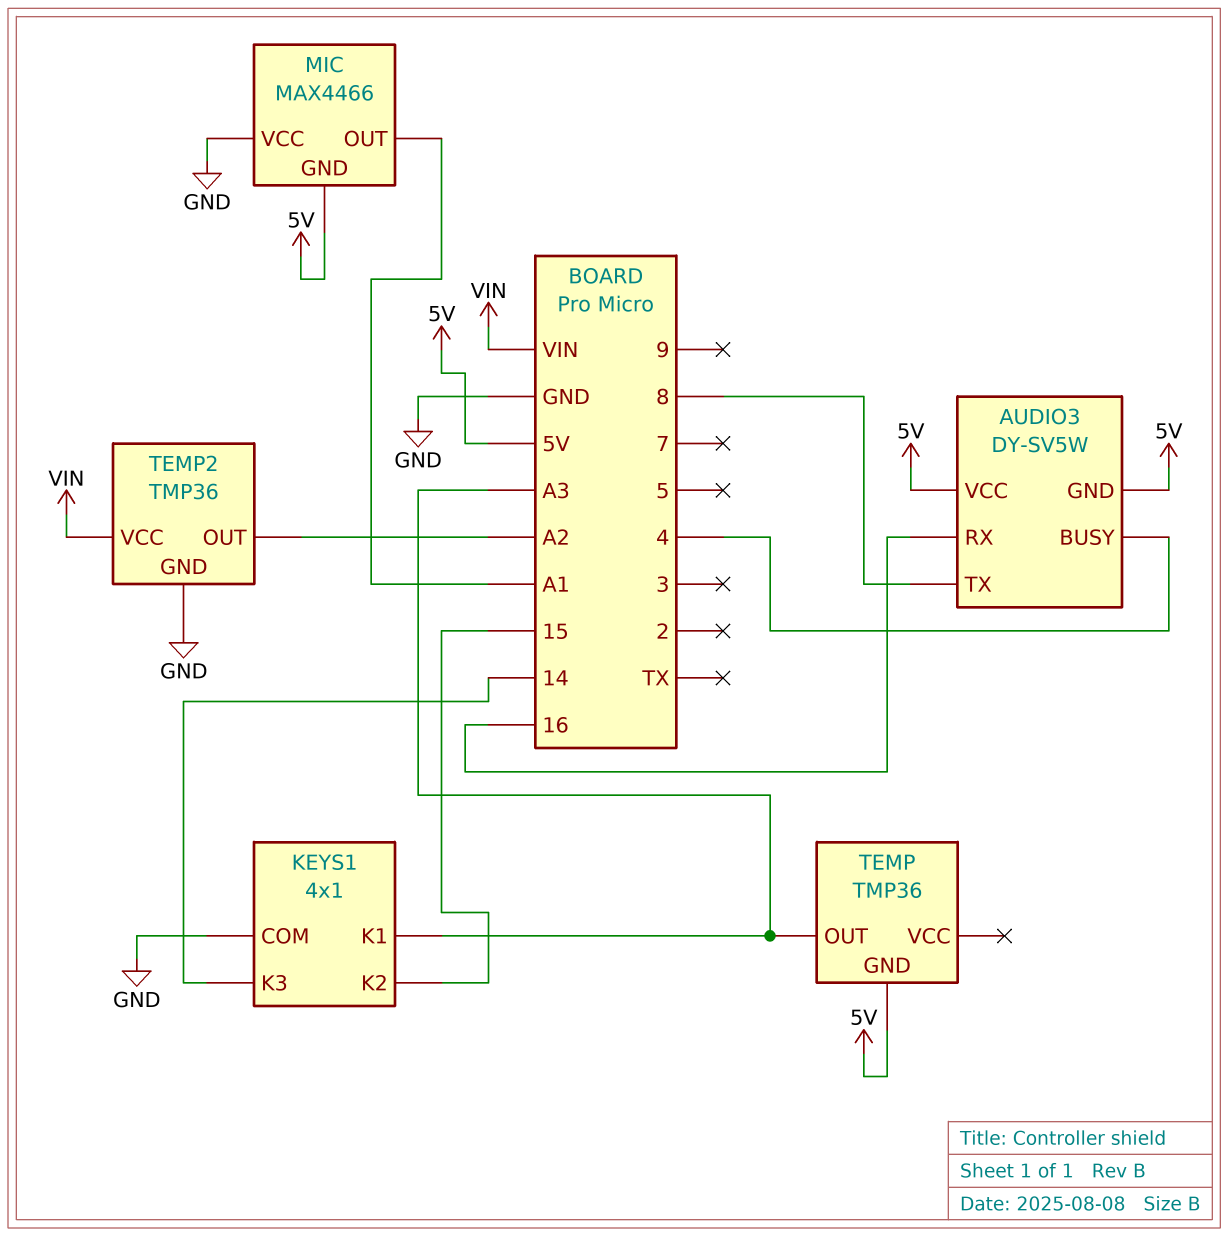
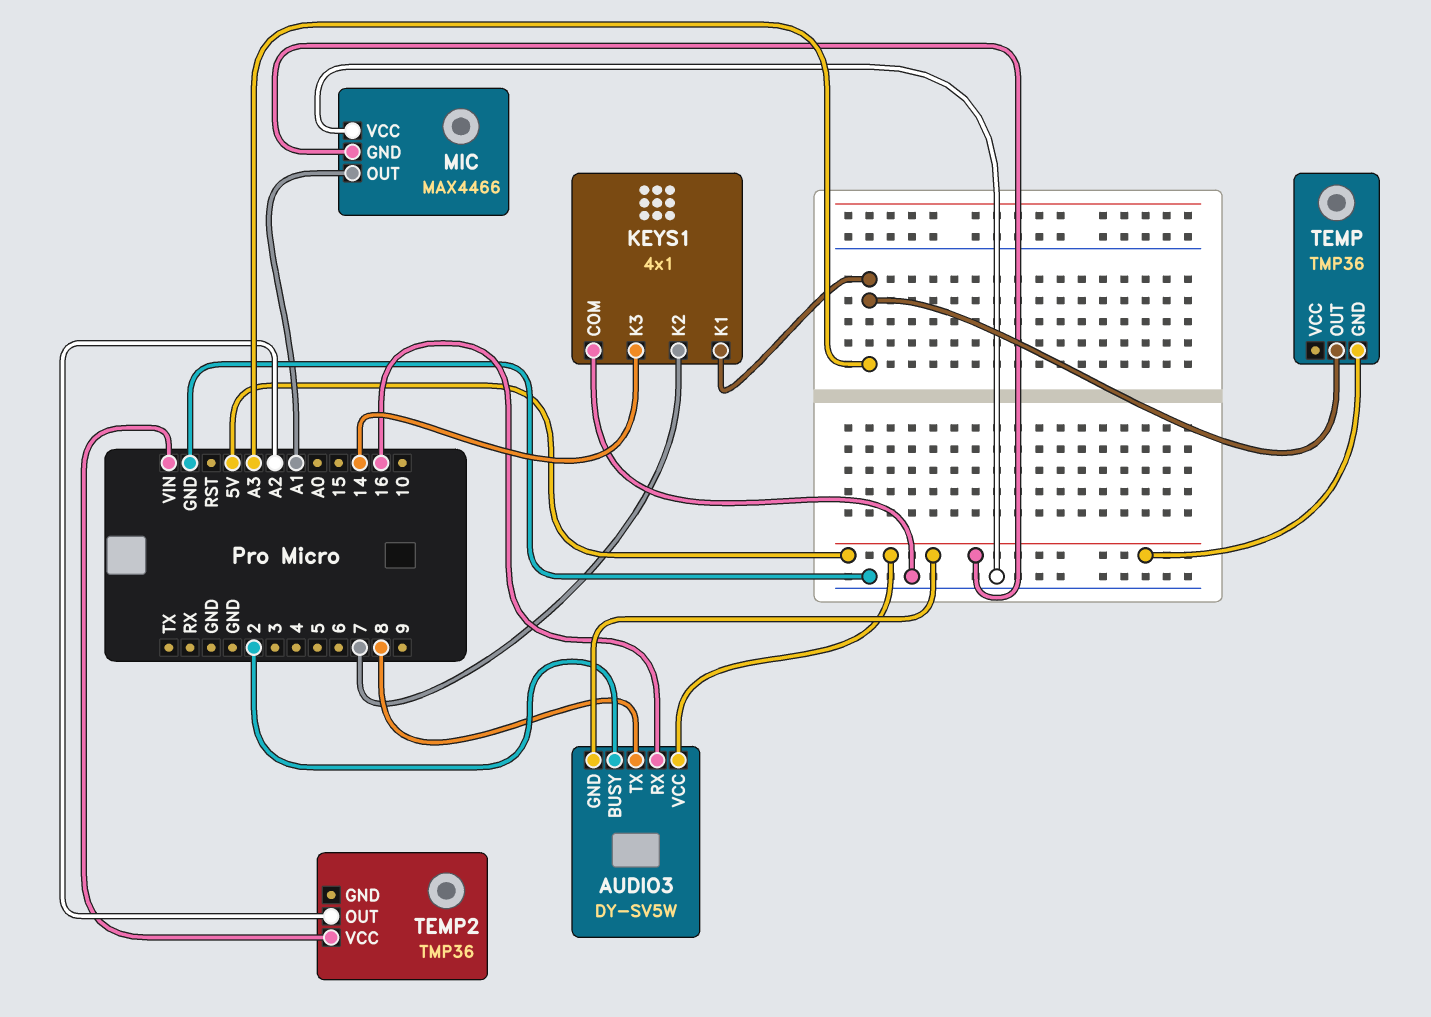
AUDIO3 pin BUSY: 4 -> 2
KEYS1 pin K2: 15 -> 7
TEMP2 pin GND: GND -> none

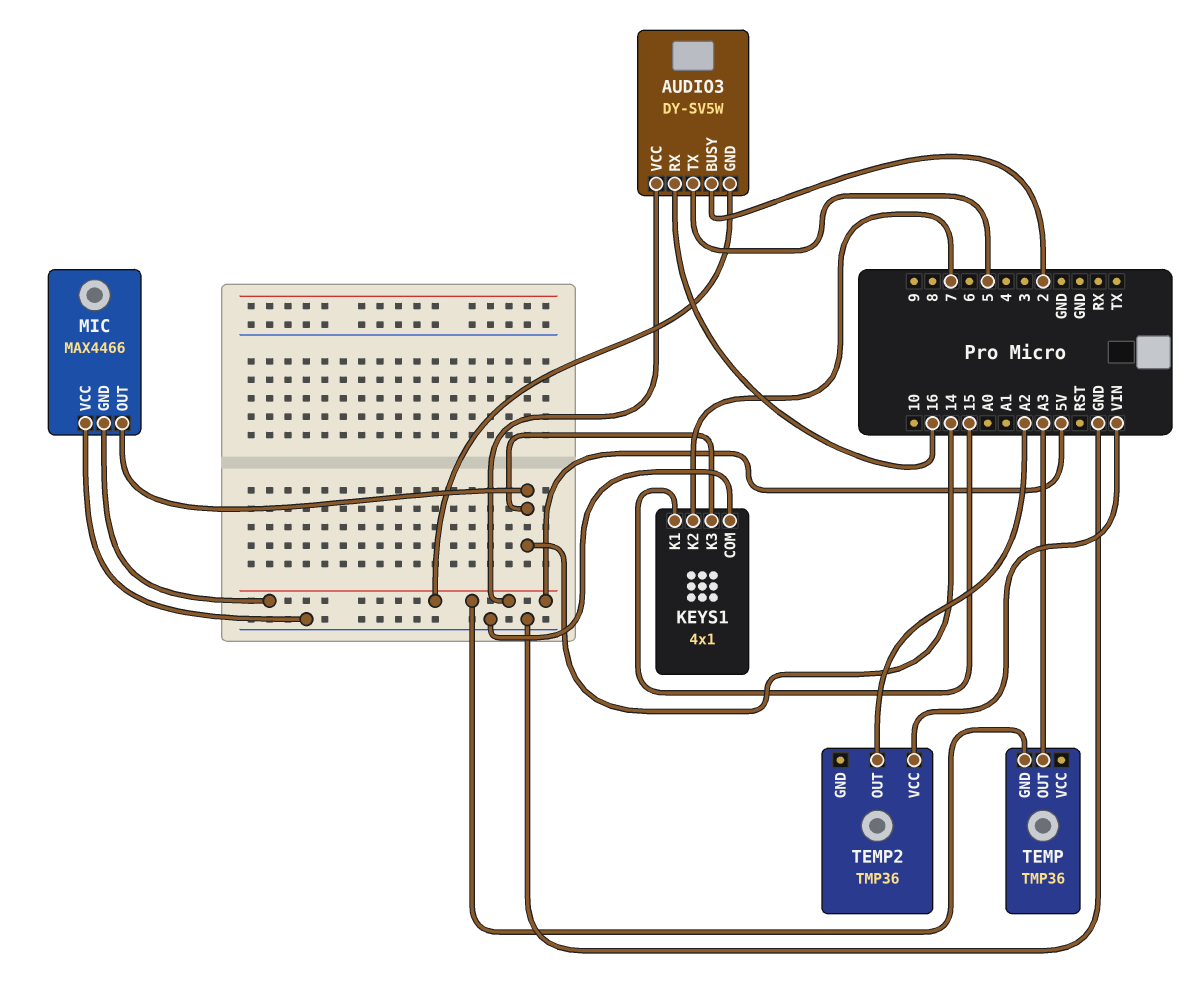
AUDIO3 pin TX: 8 -> 5
KEYS1 pin K1: A3 -> 15
MIC pin OUT: A1 -> 14

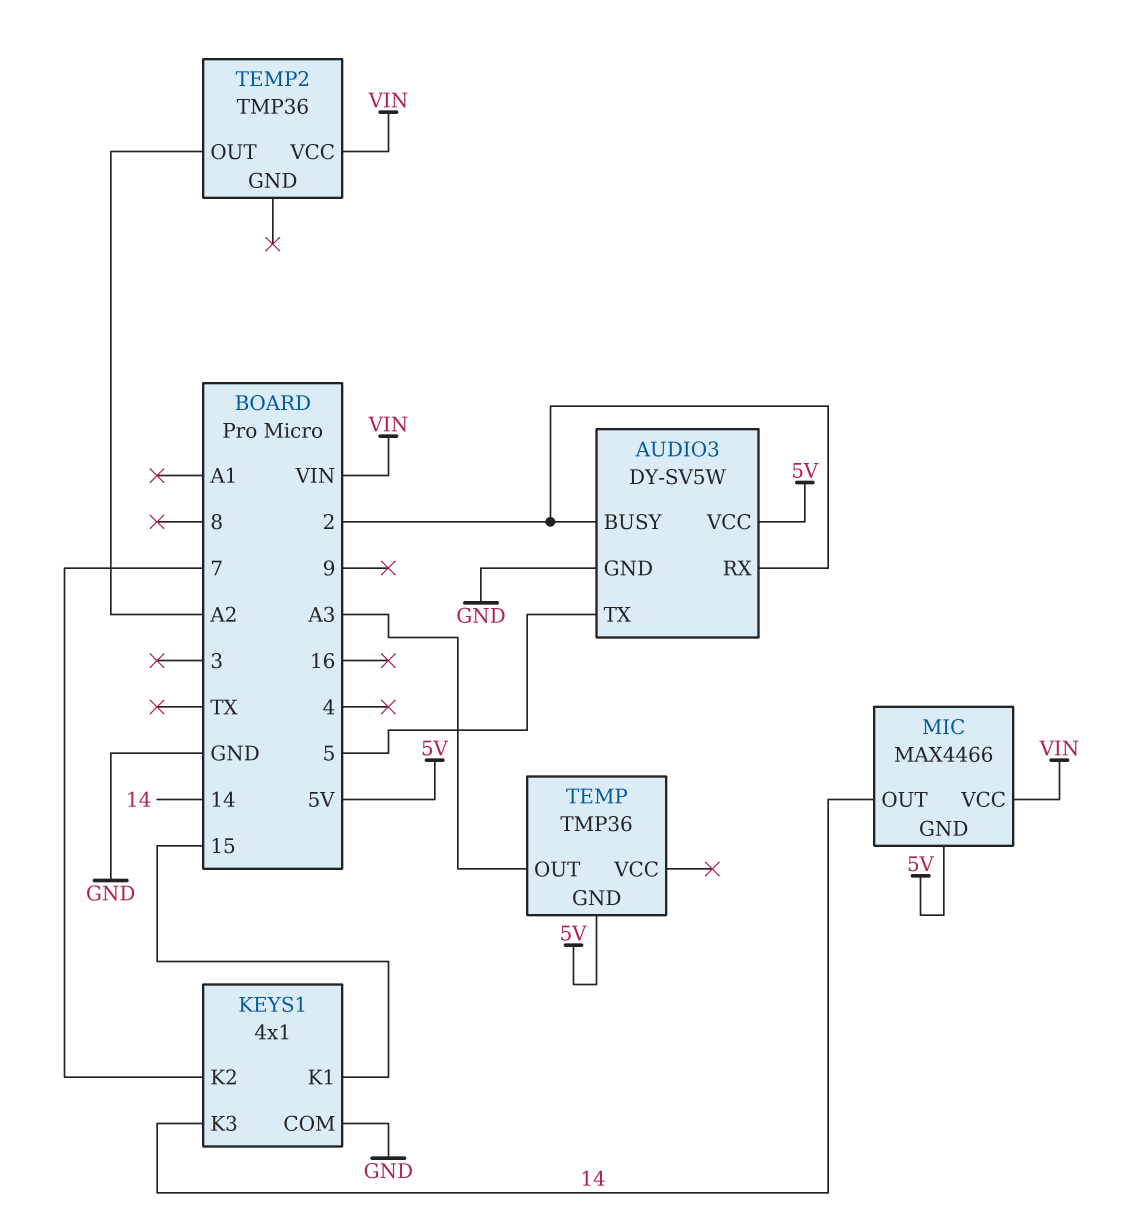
AUDIO3 pin GND: 5V -> GND
AUDIO3 pin RX: 16 -> 2
MIC pin VCC: GND -> VIN

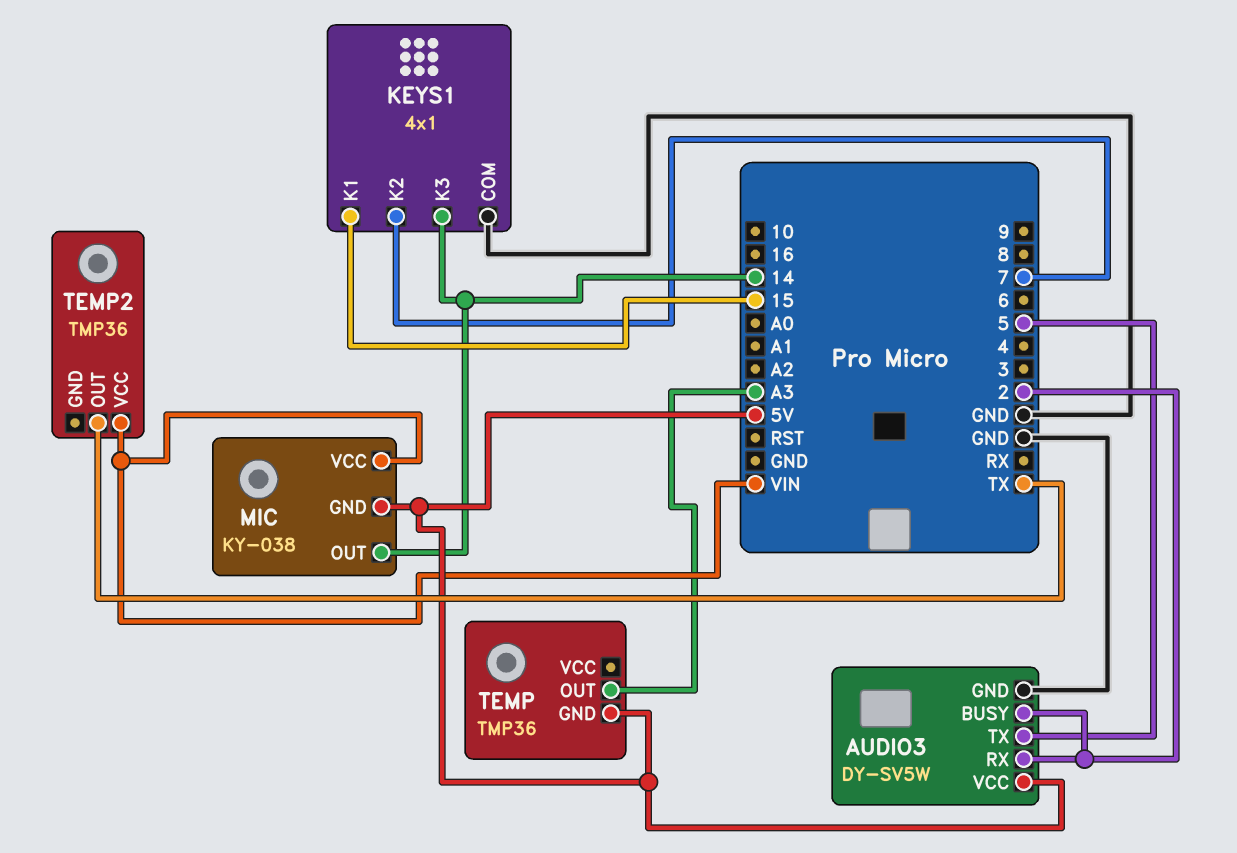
MIC: MAX4466 -> KY-038
TEMP2 pin OUT: A2 -> TX

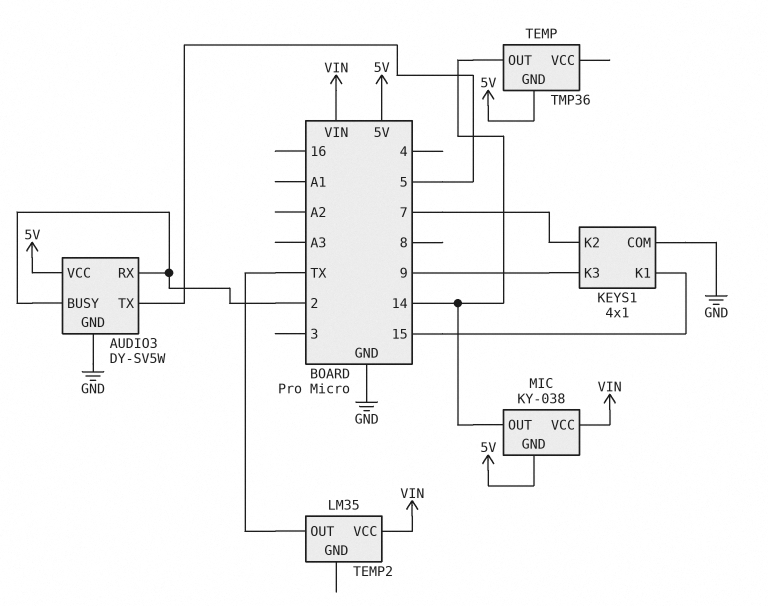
KEYS1 pin K3: 14 -> 9
TEMP pin OUT: A3 -> 14
TEMP2: TMP36 -> LM35

